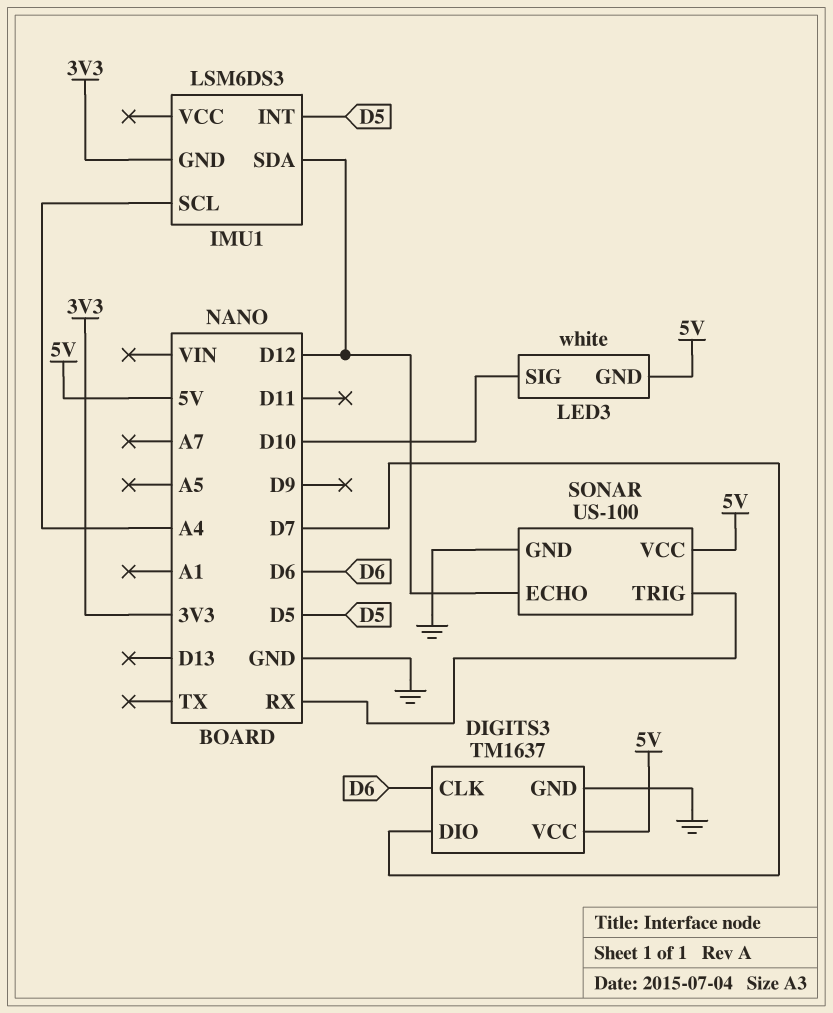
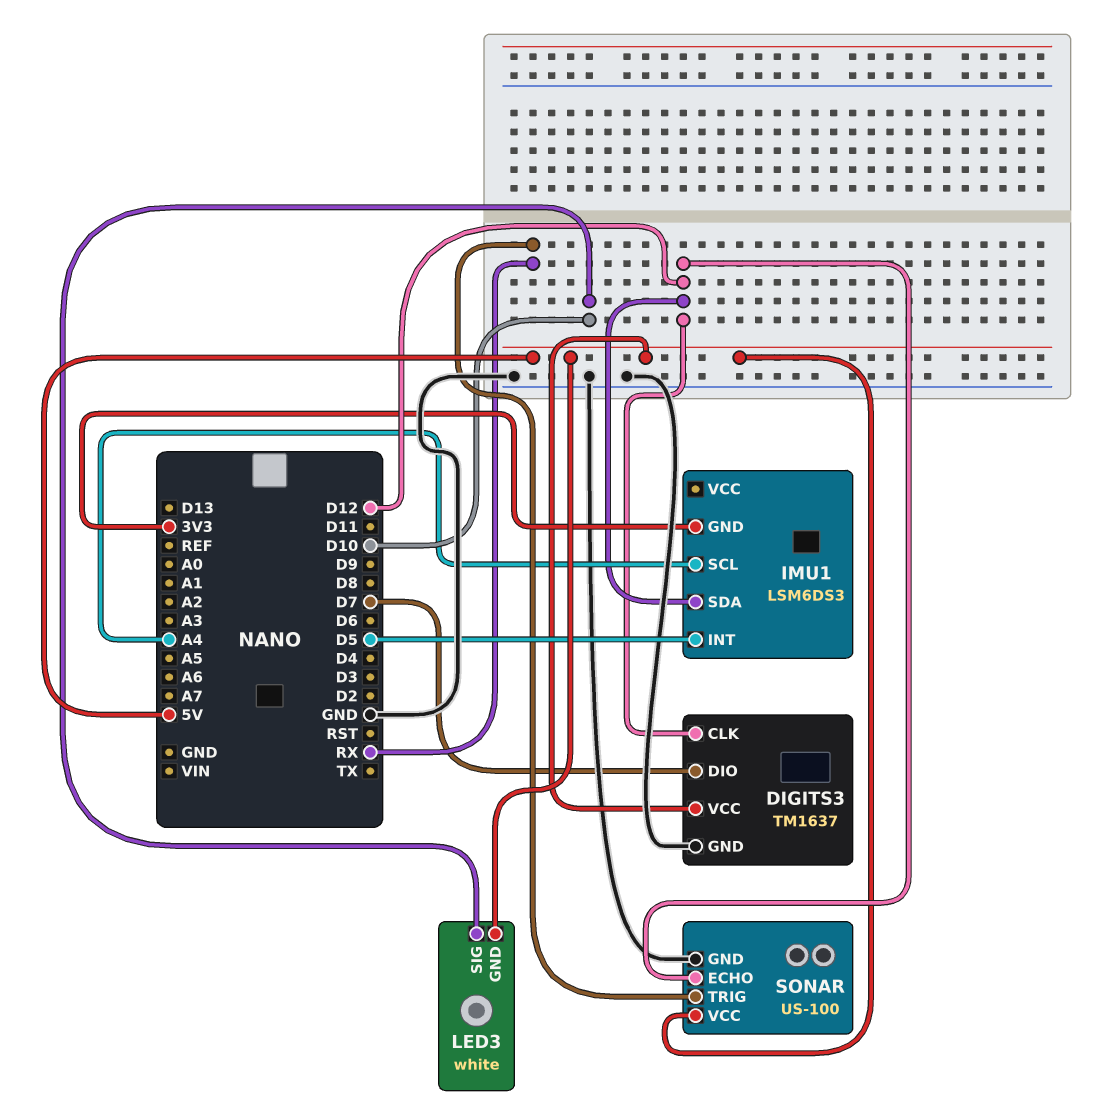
DIGITS3 pin CLK: D6 -> D12

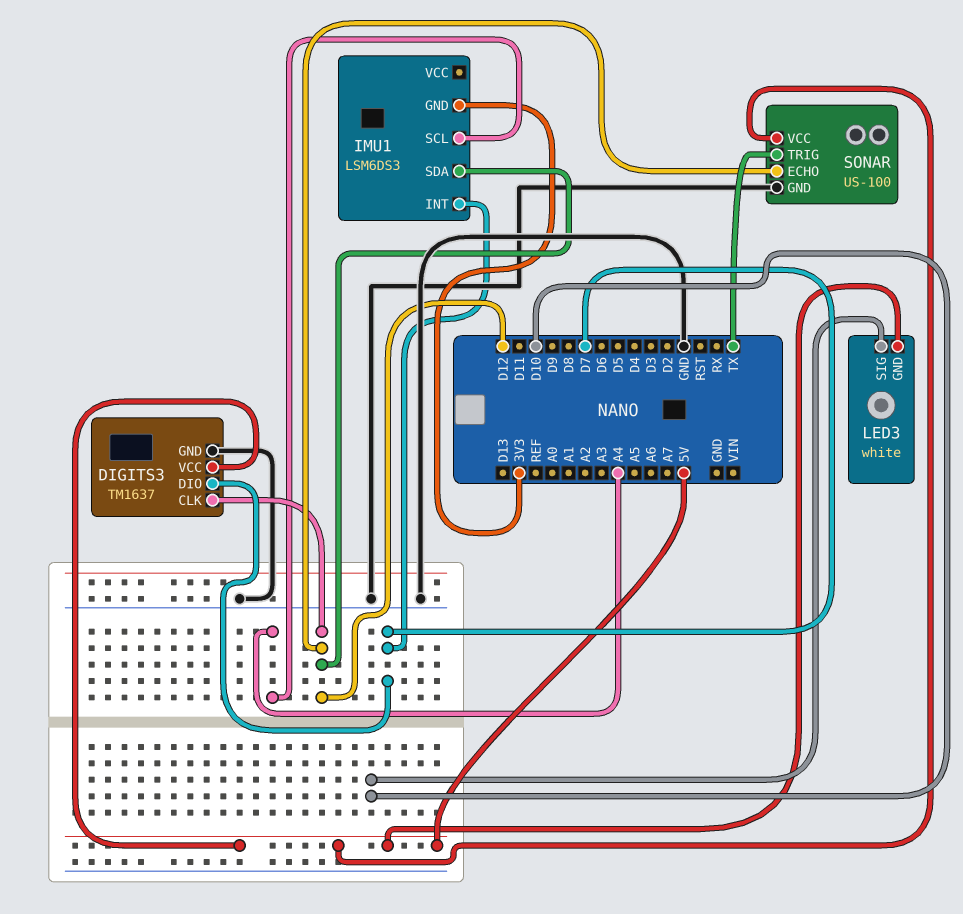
IMU1 pin INT: D5 -> D7
SONAR pin TRIG: RX -> TX

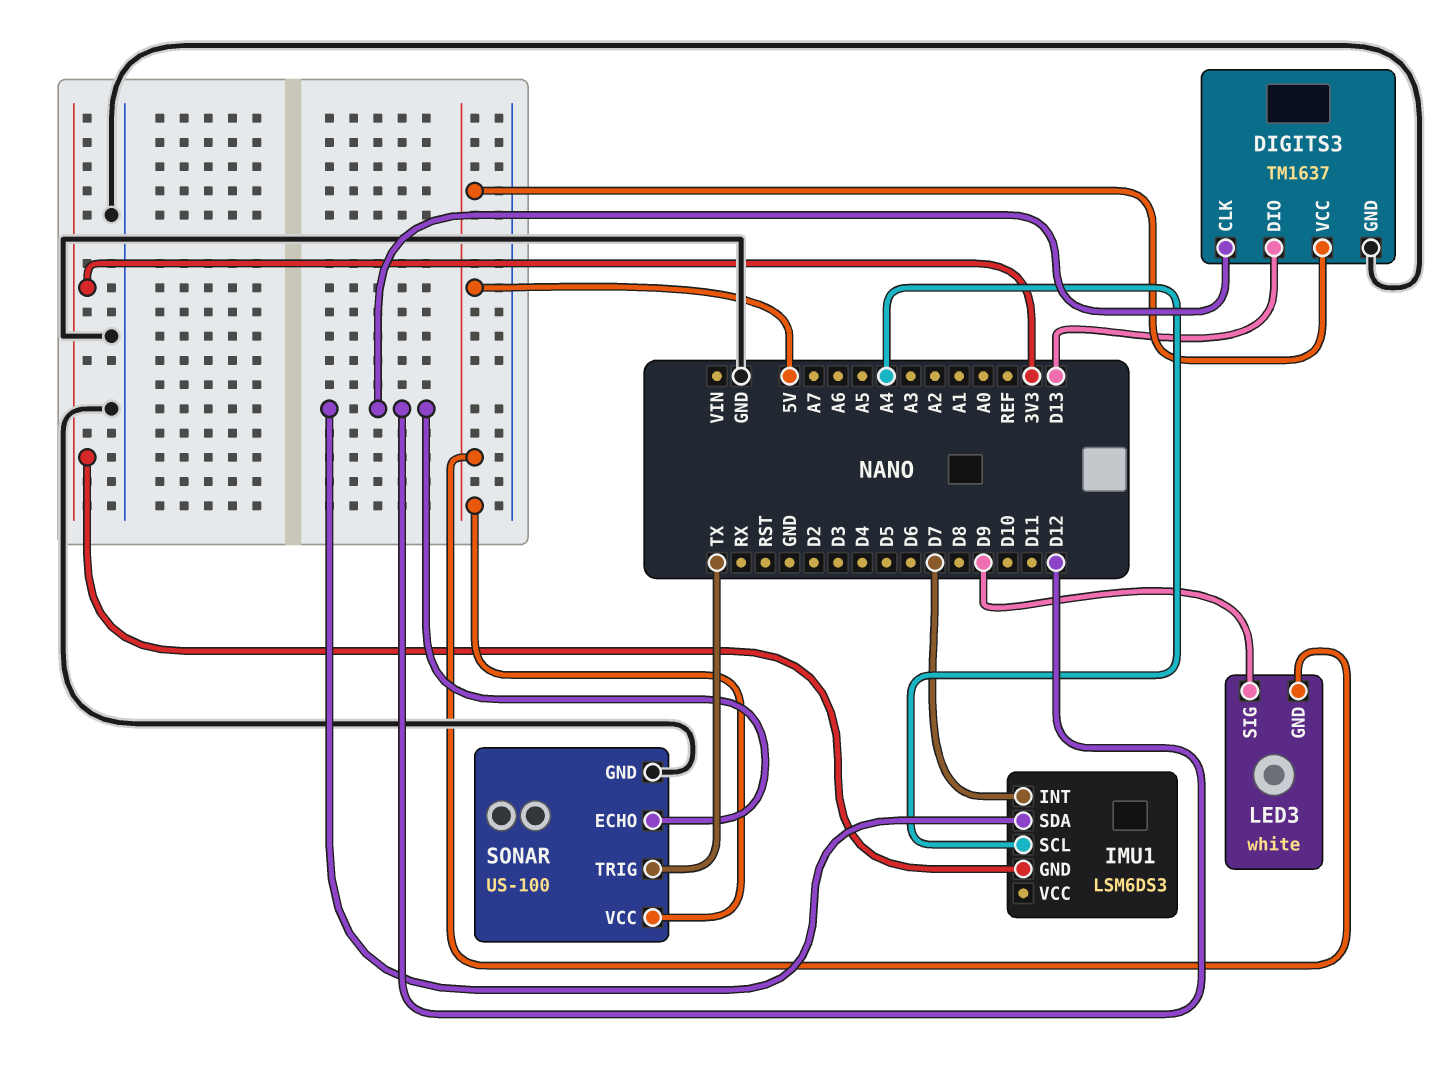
DIGITS3 pin DIO: D7 -> D13
LED3 pin SIG: D10 -> D9

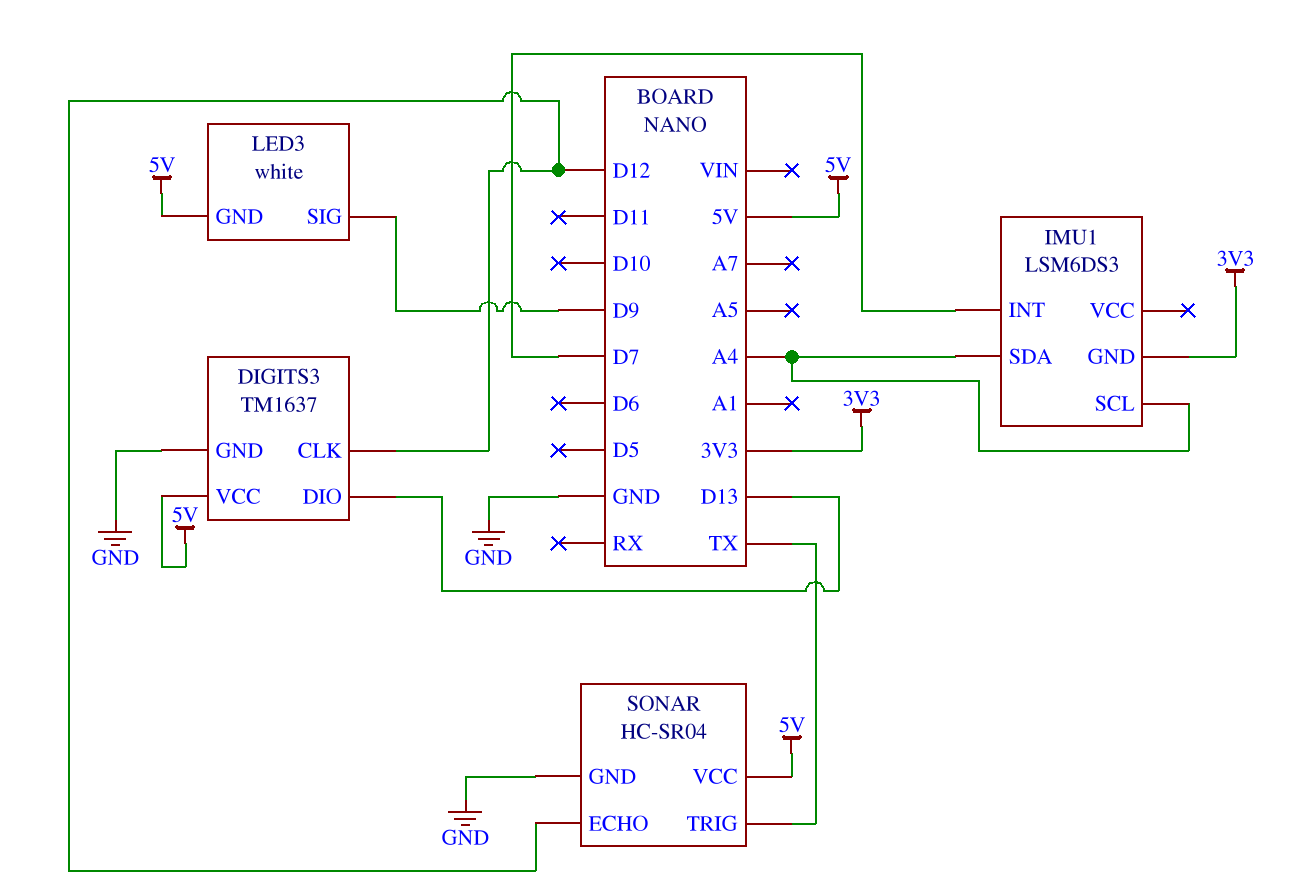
IMU1 pin SDA: D12 -> A4
SONAR: US-100 -> HC-SR04

